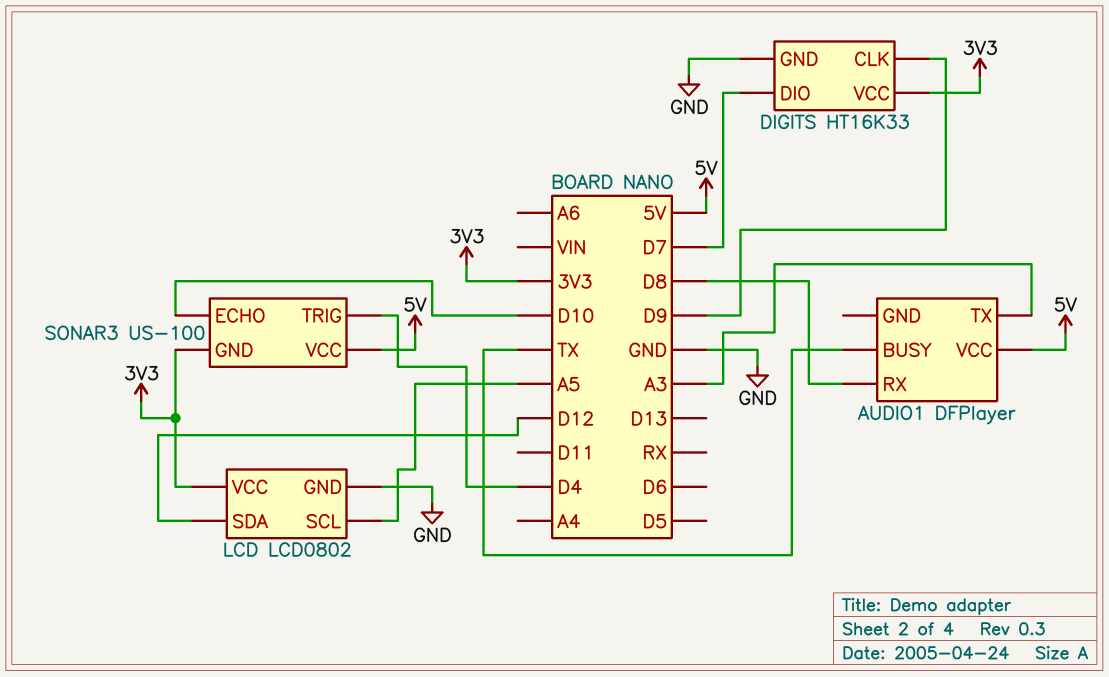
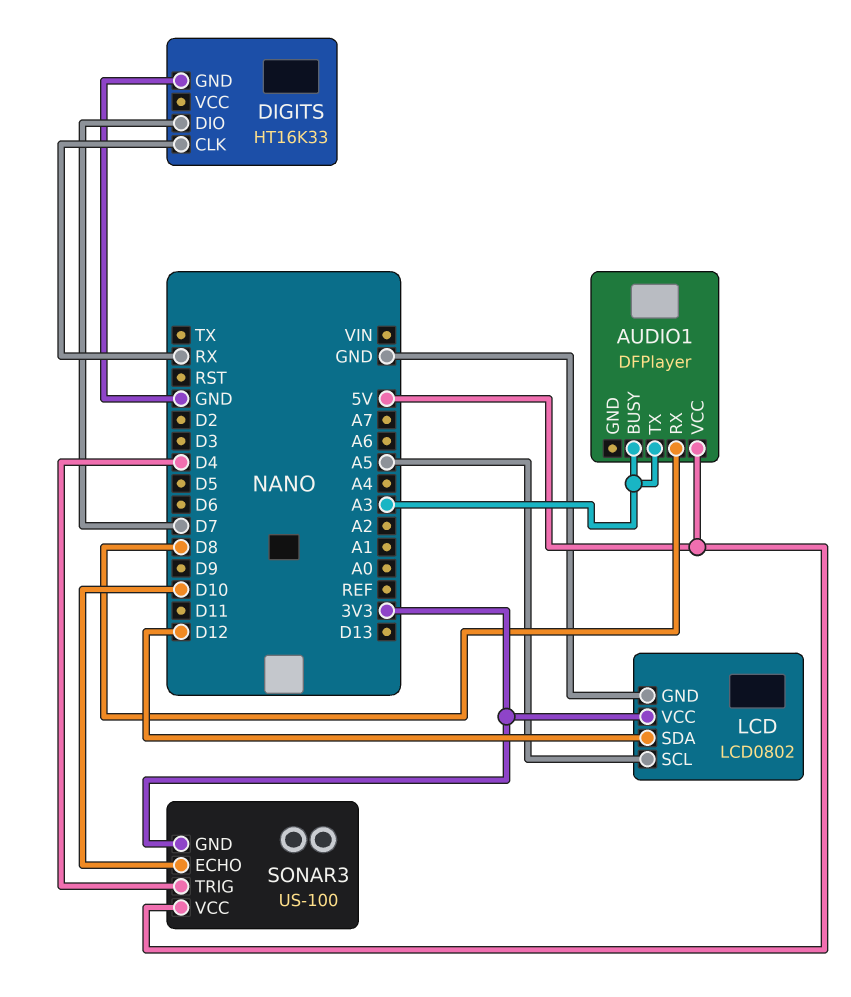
AUDIO1 pin BUSY: TX -> A3
DIGITS pin CLK: D9 -> RX
DIGITS pin VCC: 3V3 -> none

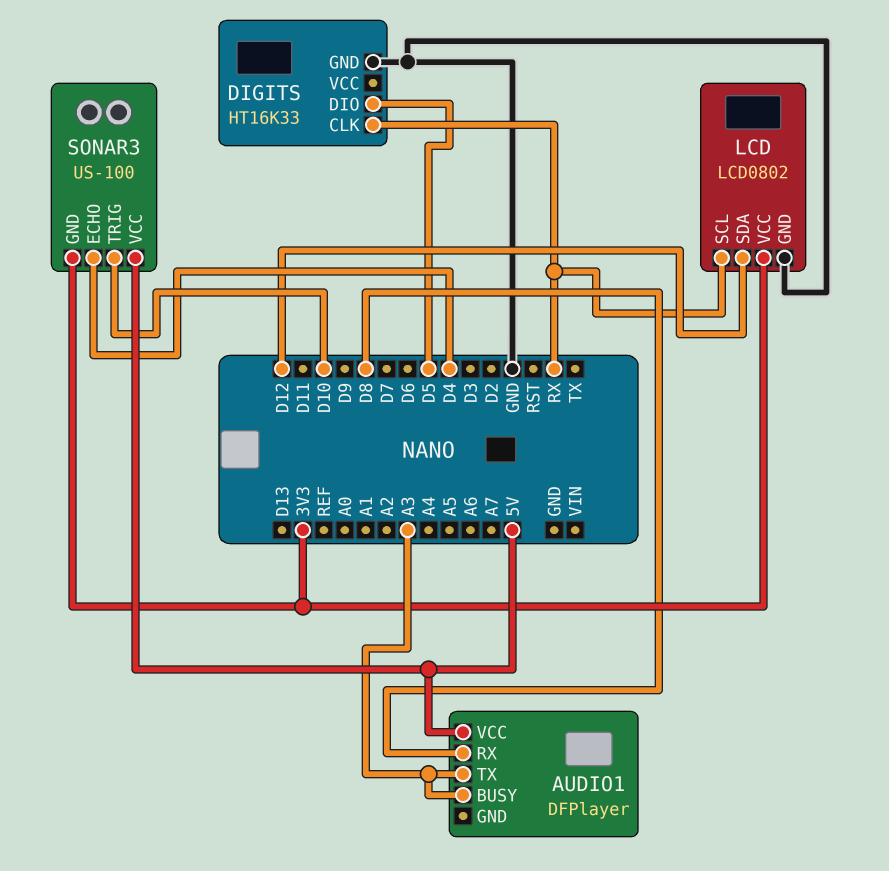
DIGITS pin DIO: D7 -> D5
LCD pin SCL: A5 -> RX
SONAR3 pin ECHO: D10 -> D4
SONAR3 pin TRIG: D4 -> D10

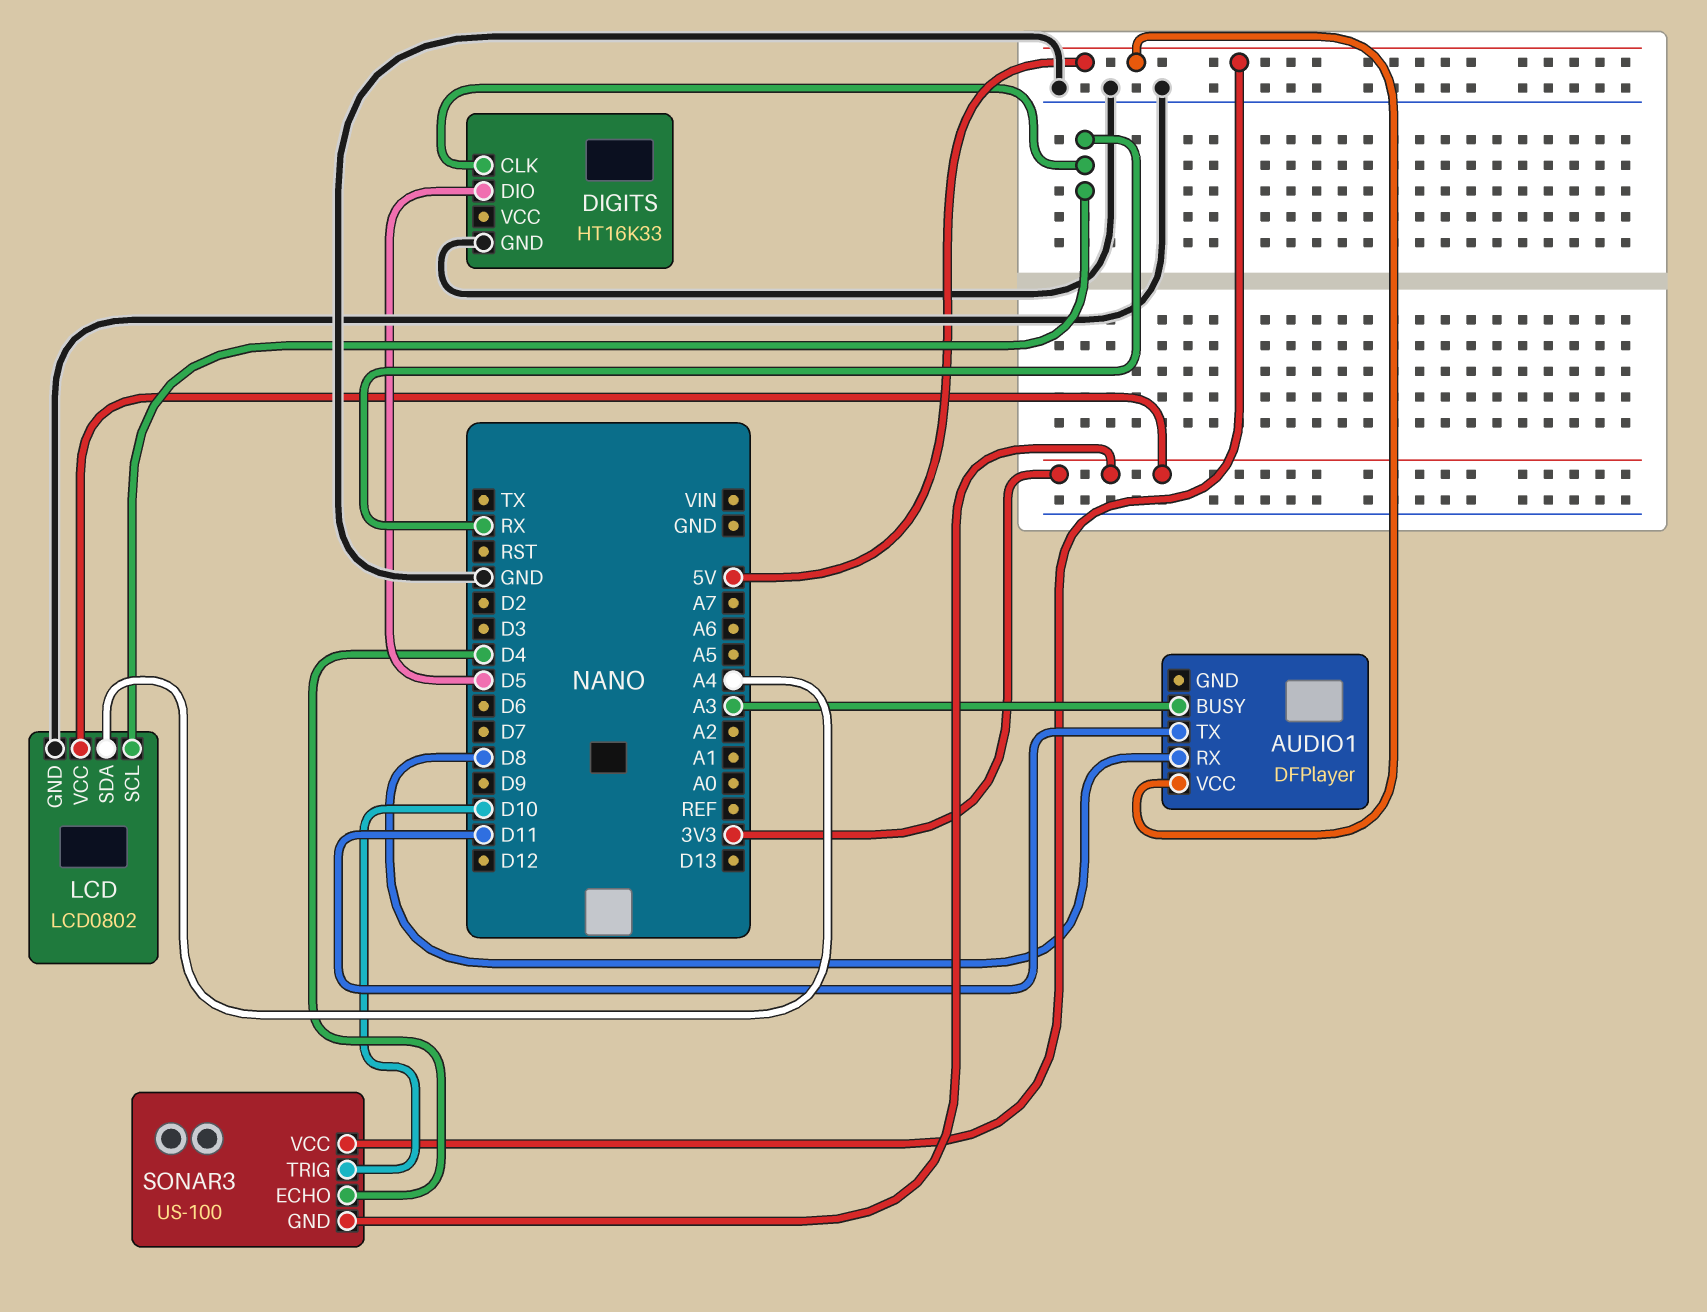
AUDIO1 pin TX: A3 -> D11
LCD pin SDA: D12 -> A4

